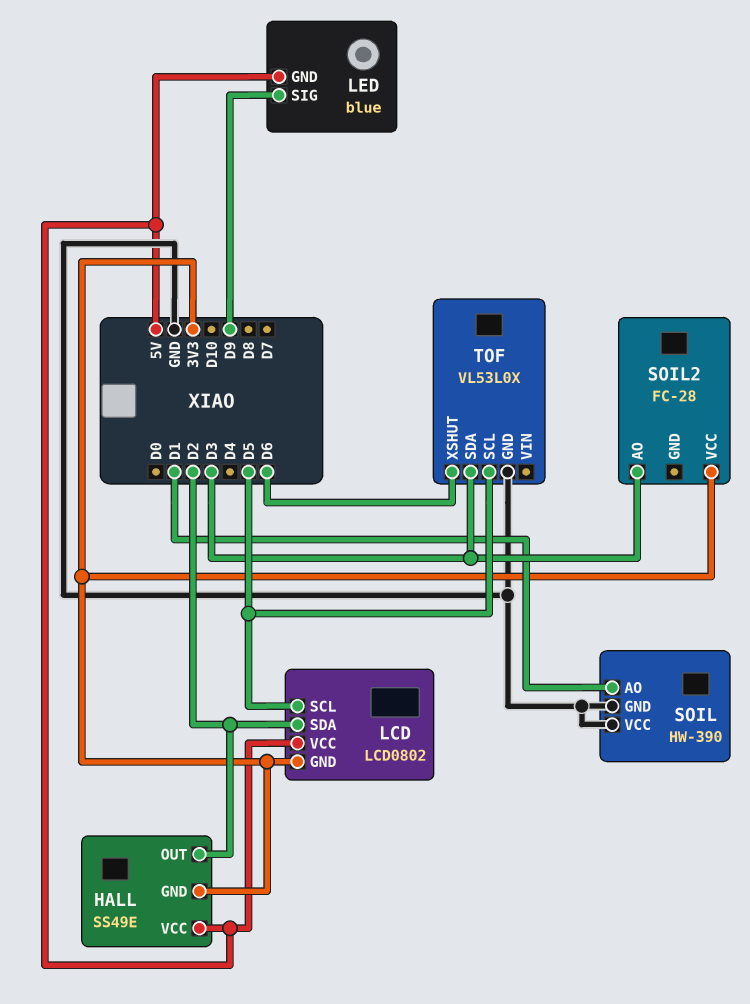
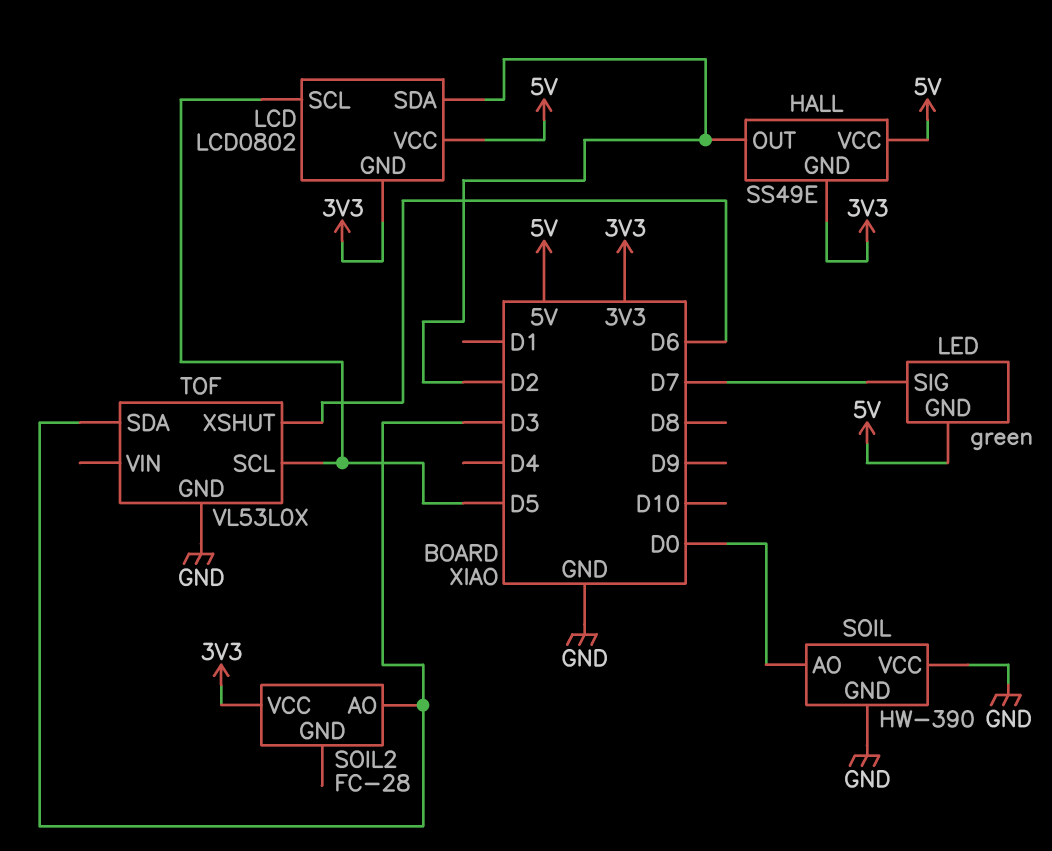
LED: blue -> green
LED pin SIG: D9 -> D7
SOIL pin AO: D1 -> D0

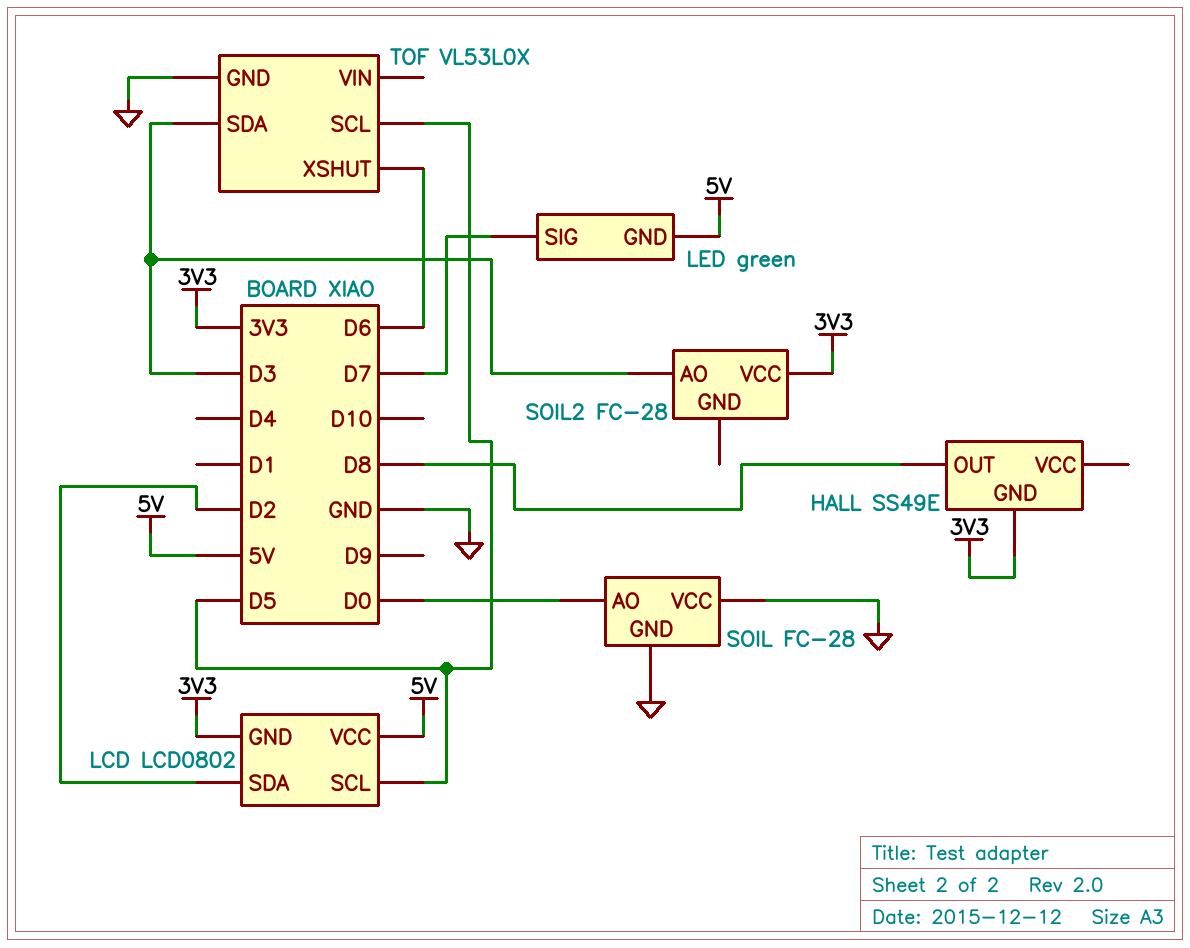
HALL pin OUT: D2 -> D8
HALL pin VCC: 5V -> none
SOIL: HW-390 -> FC-28

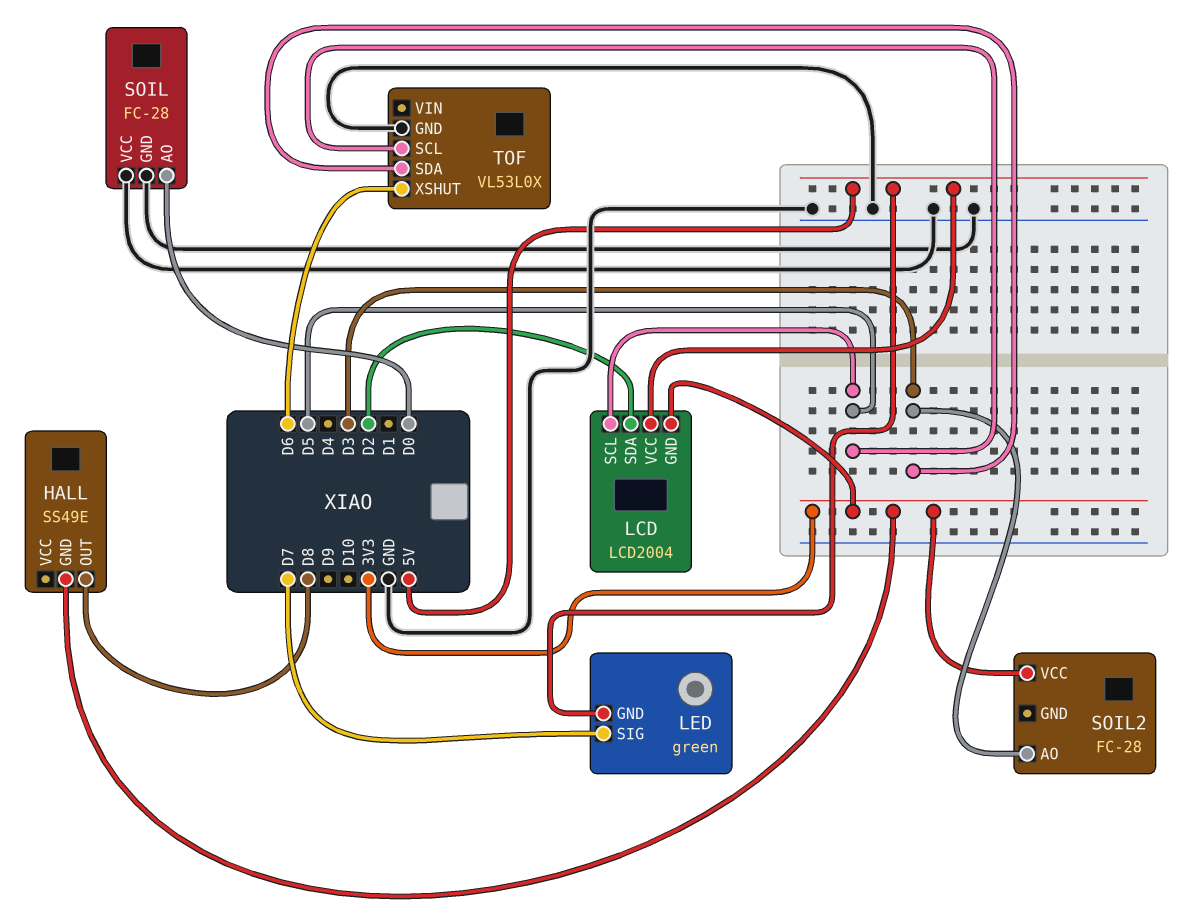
LCD: LCD0802 -> LCD2004

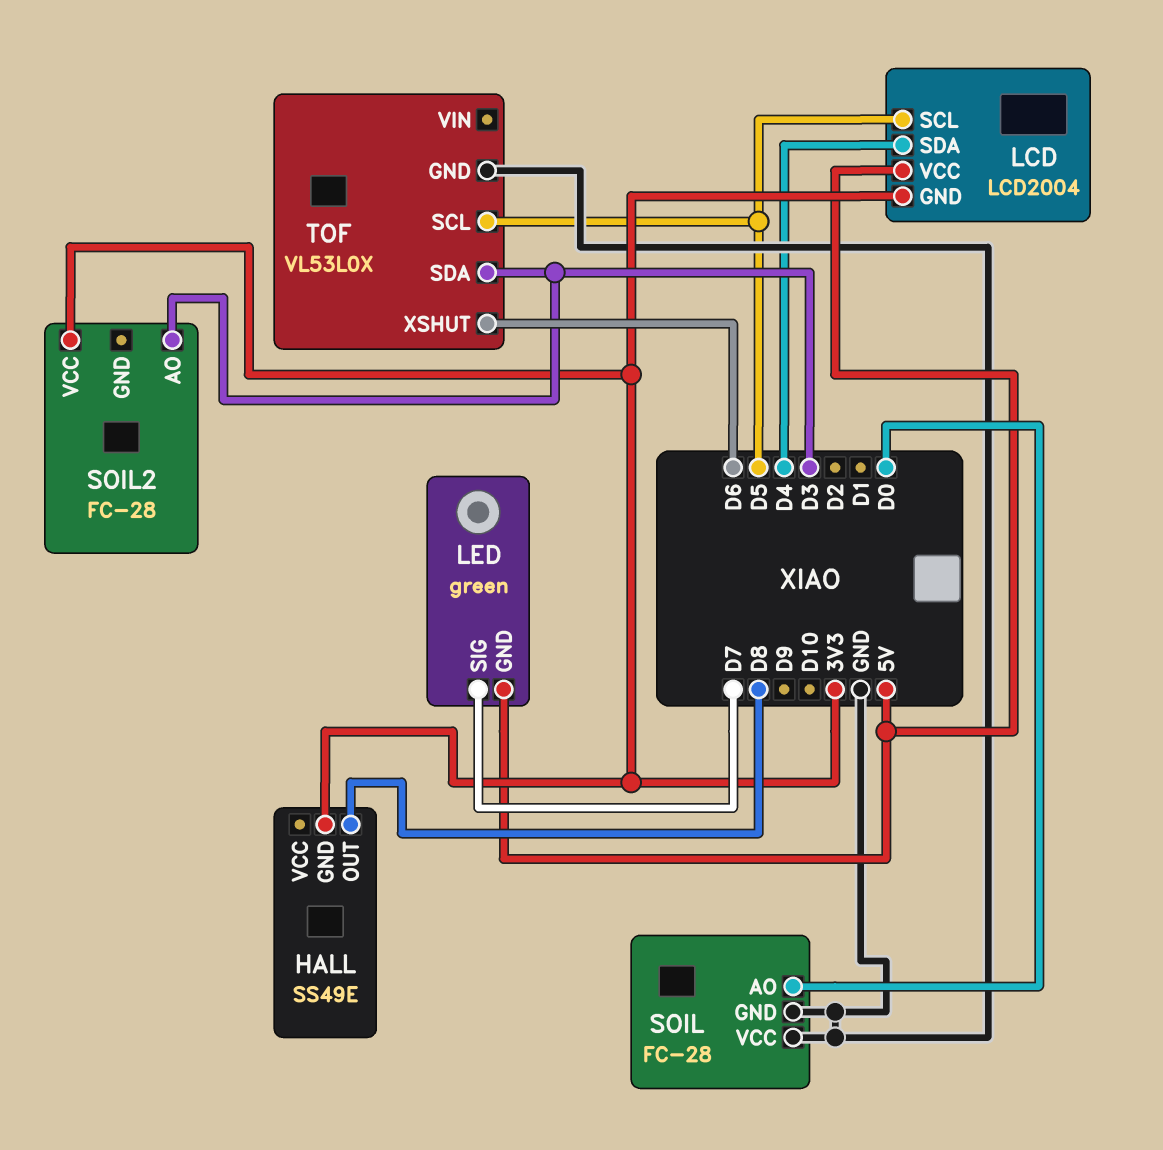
LCD pin SDA: D2 -> D4

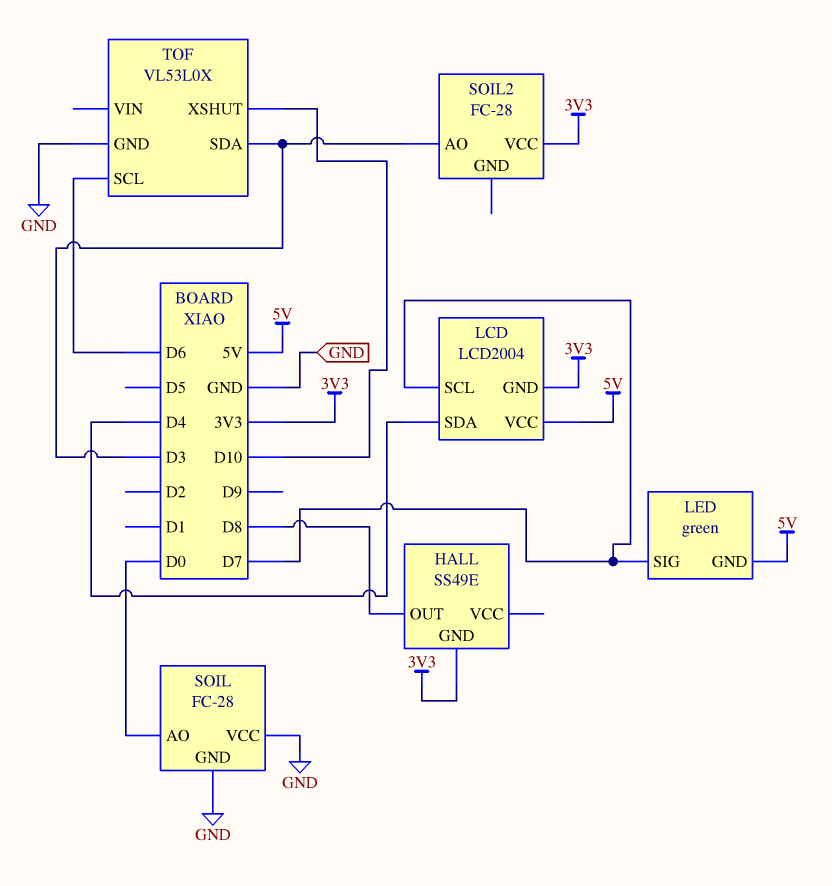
LCD pin SCL: D5 -> D7
TOF pin SCL: D5 -> D6
TOF pin XSHUT: D6 -> D10

